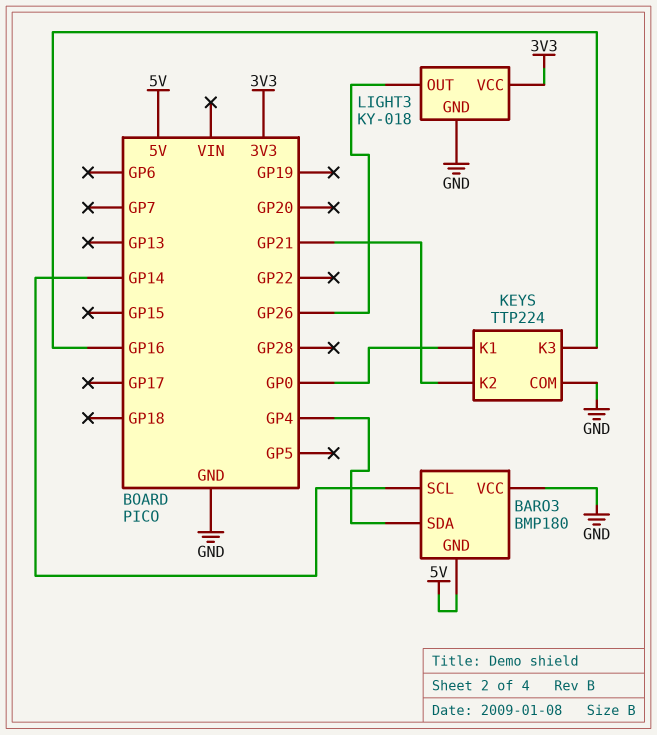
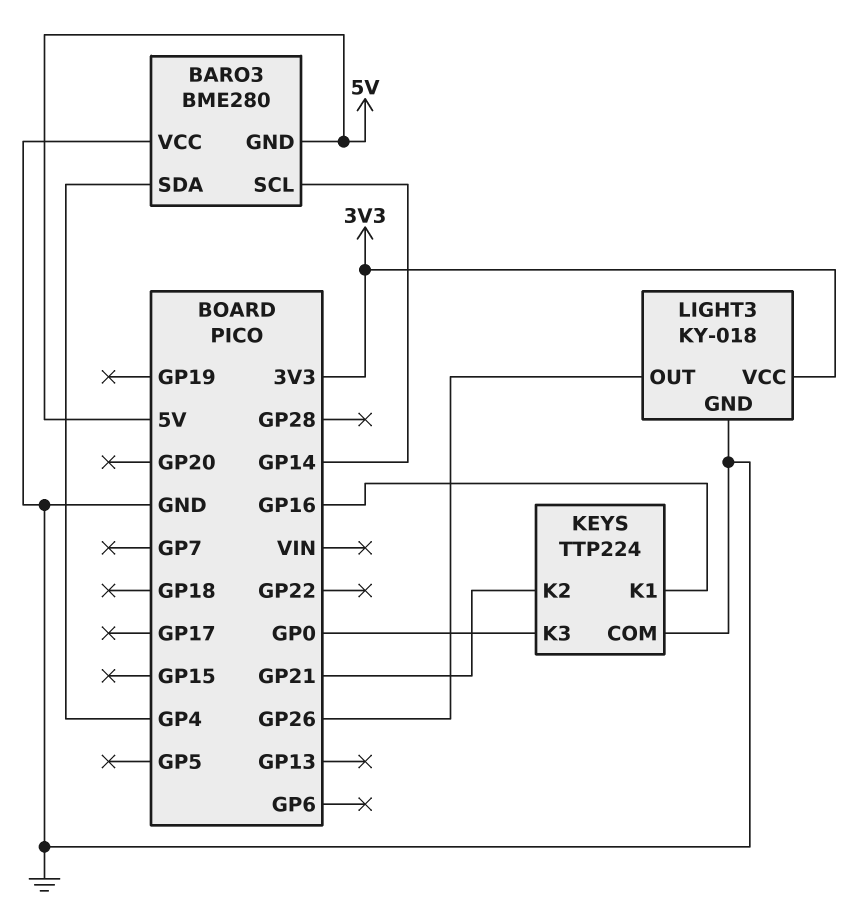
BARO3: BMP180 -> BME280
KEYS pin K1: GP0 -> GP16
KEYS pin K3: GP16 -> GP0

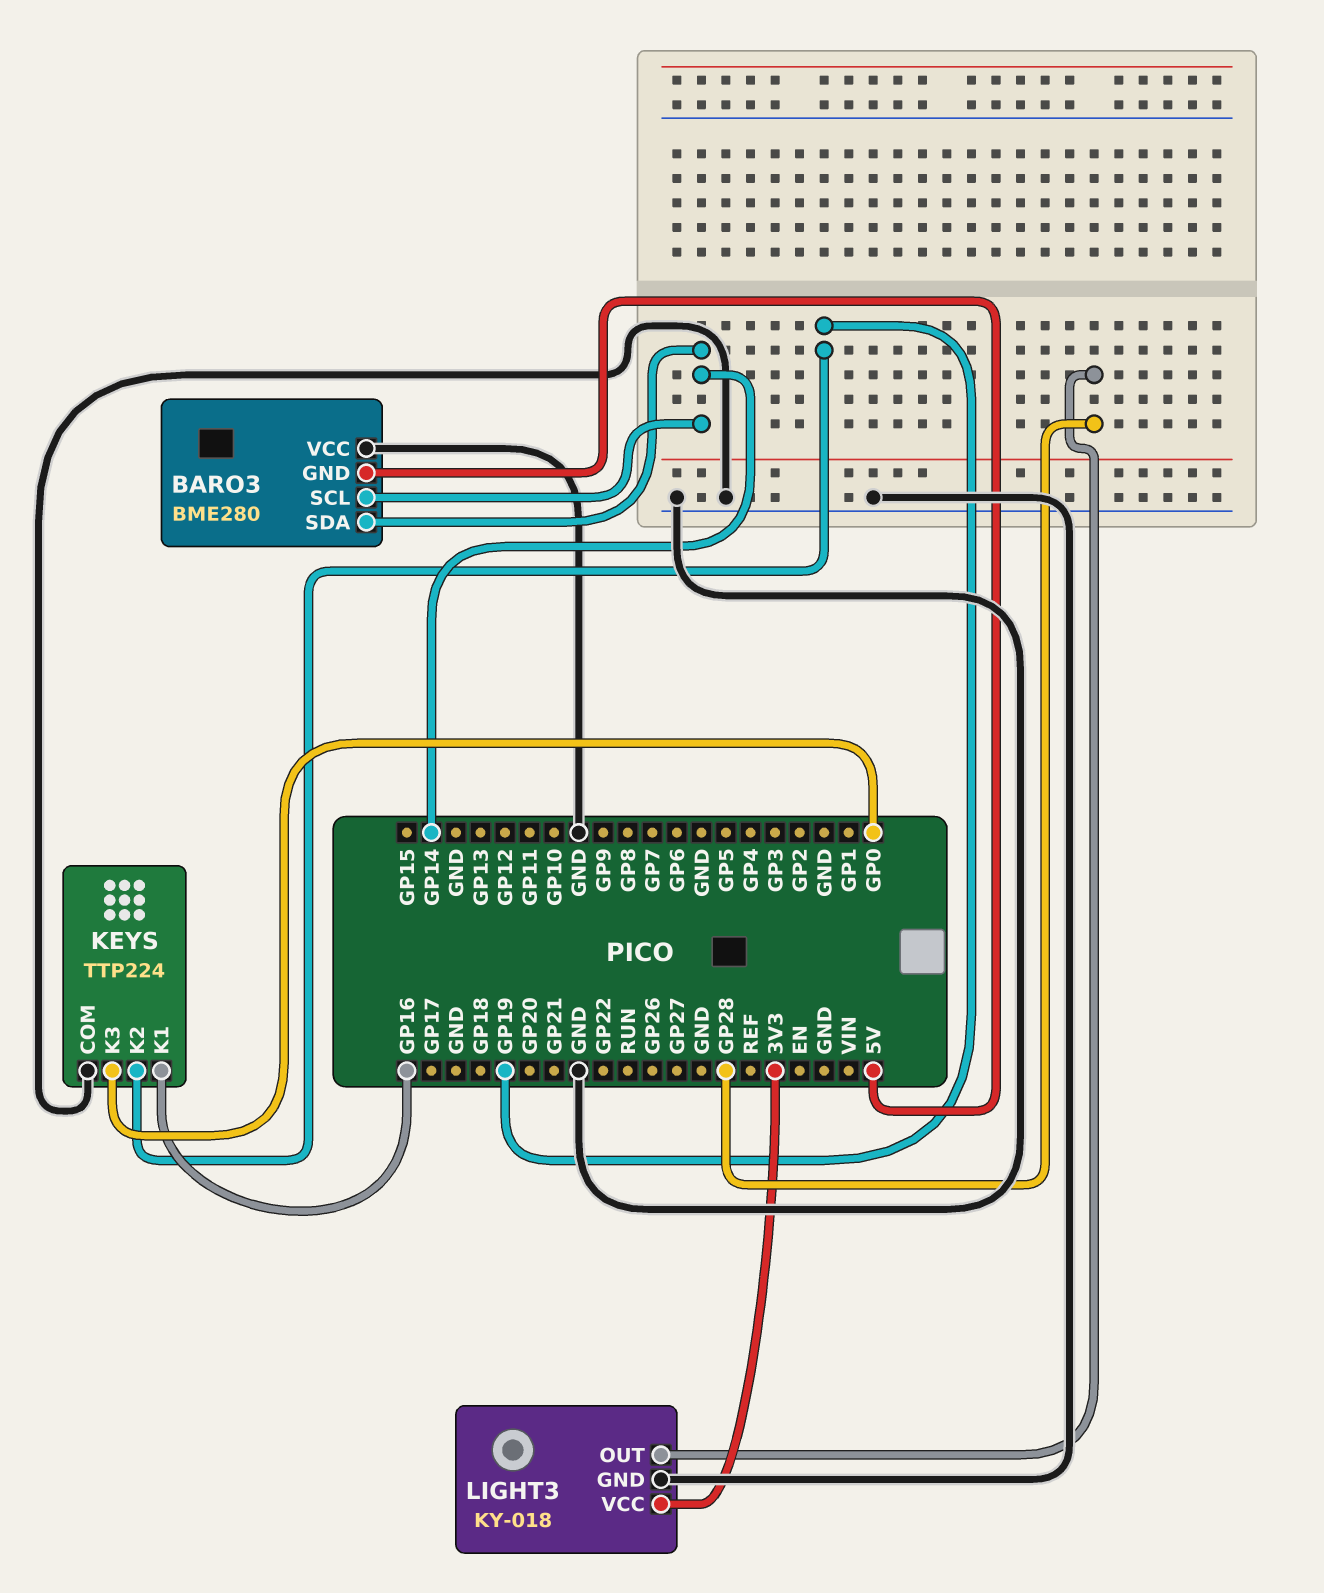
BARO3 pin SDA: GP4 -> GP14
KEYS pin K2: GP21 -> GP19
LIGHT3 pin OUT: GP26 -> GP28

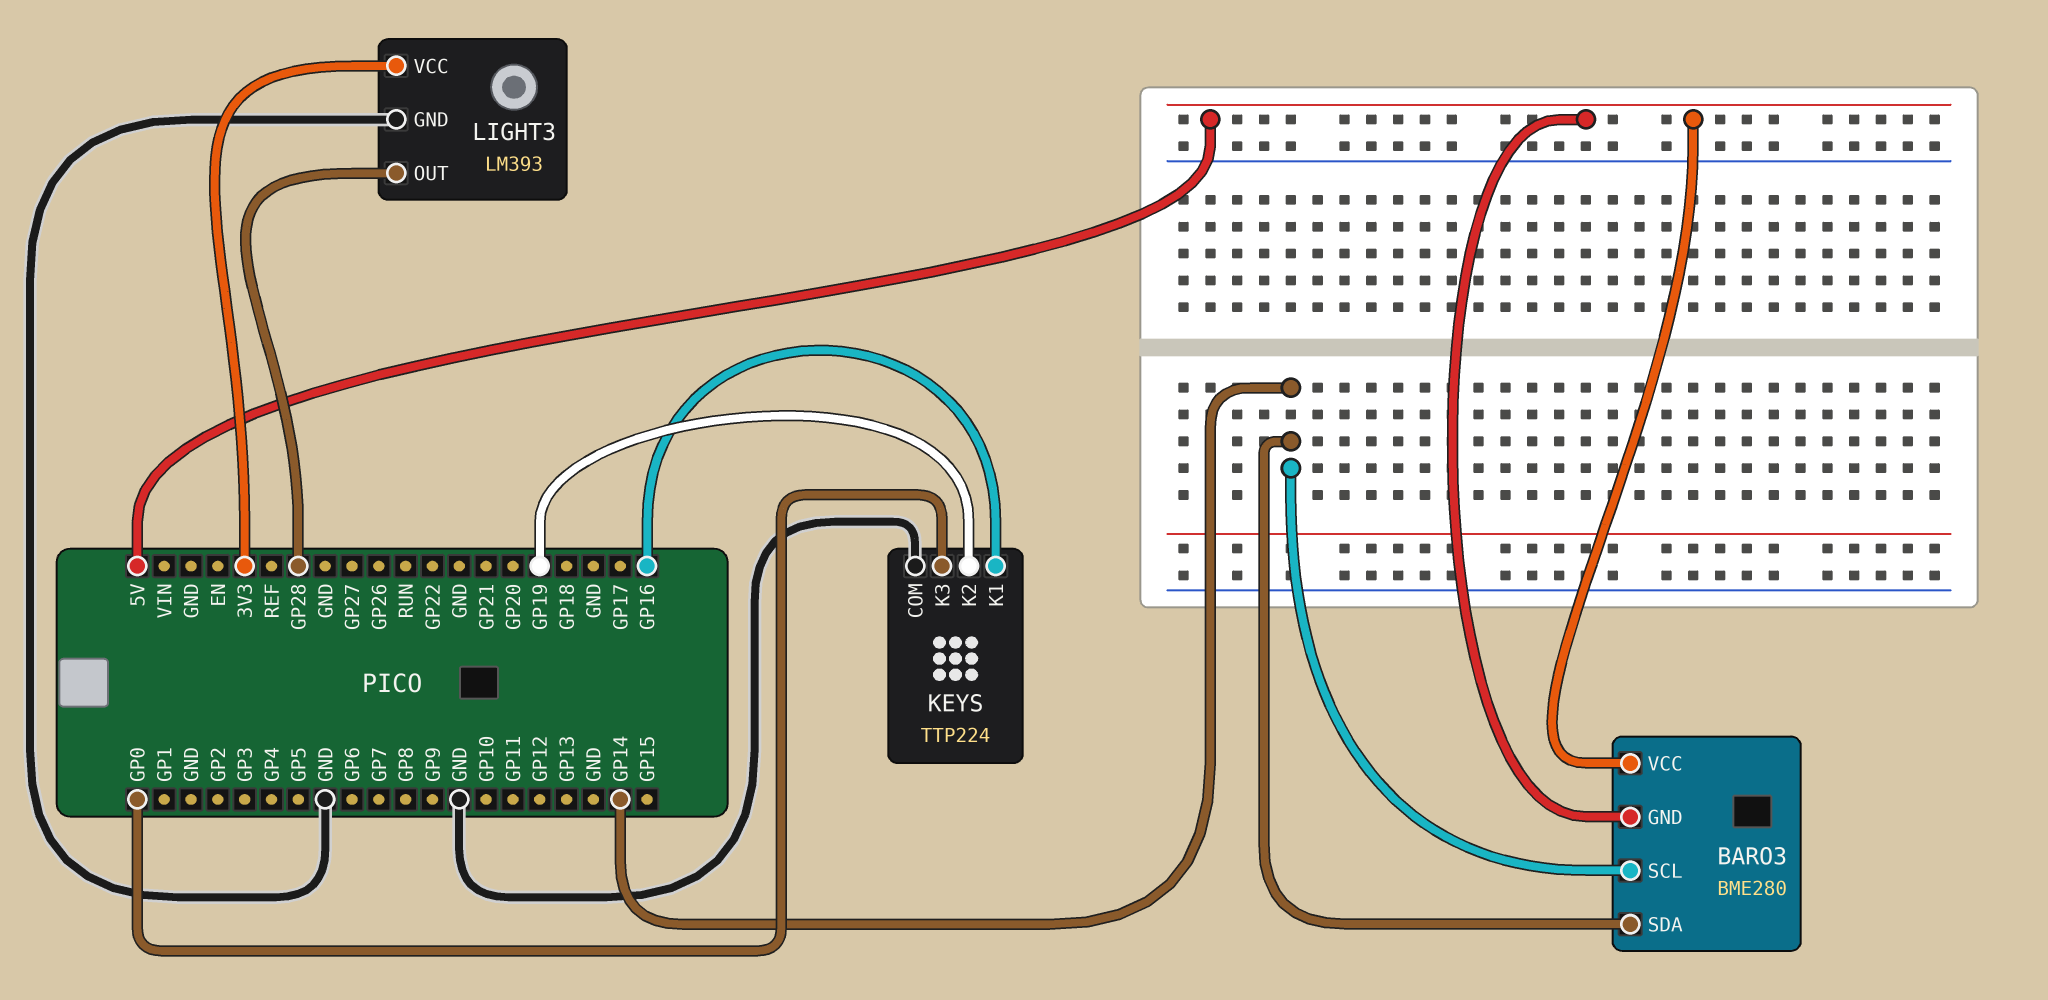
BARO3 pin VCC: GND -> 5V
LIGHT3: KY-018 -> LM393

